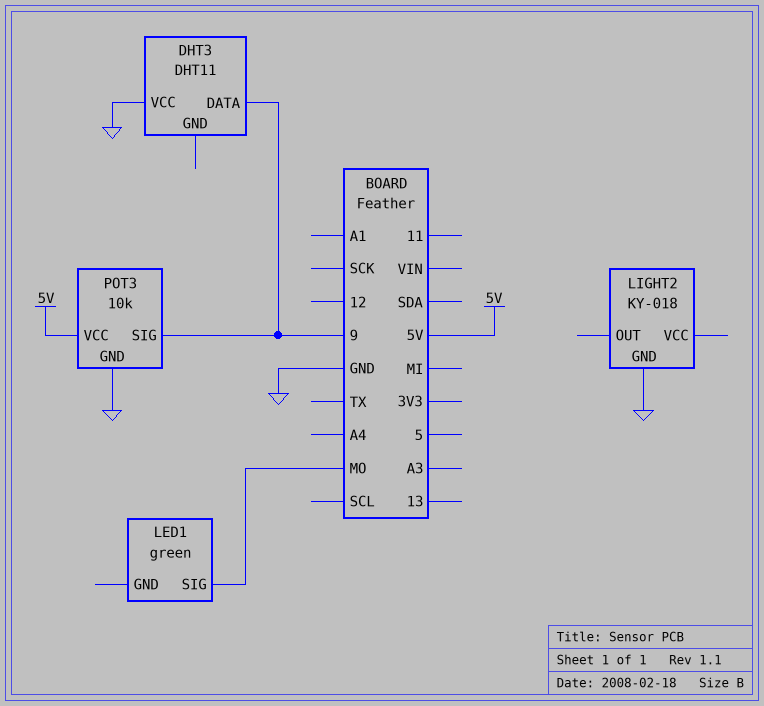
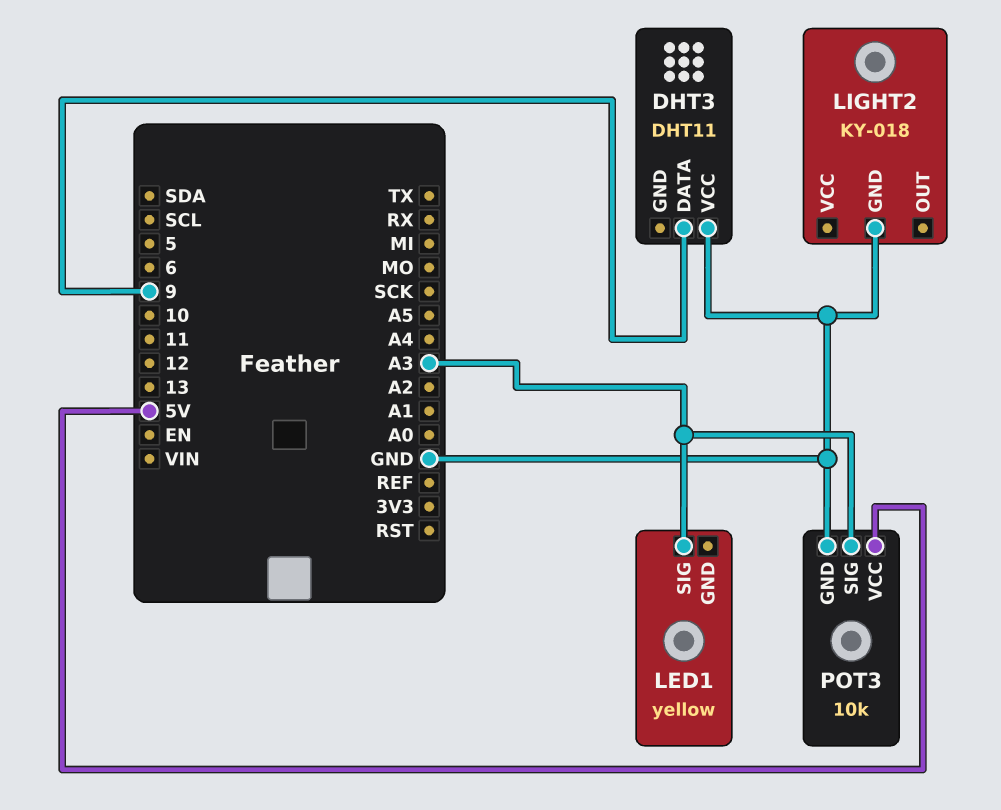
LED1: green -> yellow
LED1 pin SIG: MO -> A3
POT3 pin SIG: 9 -> A3

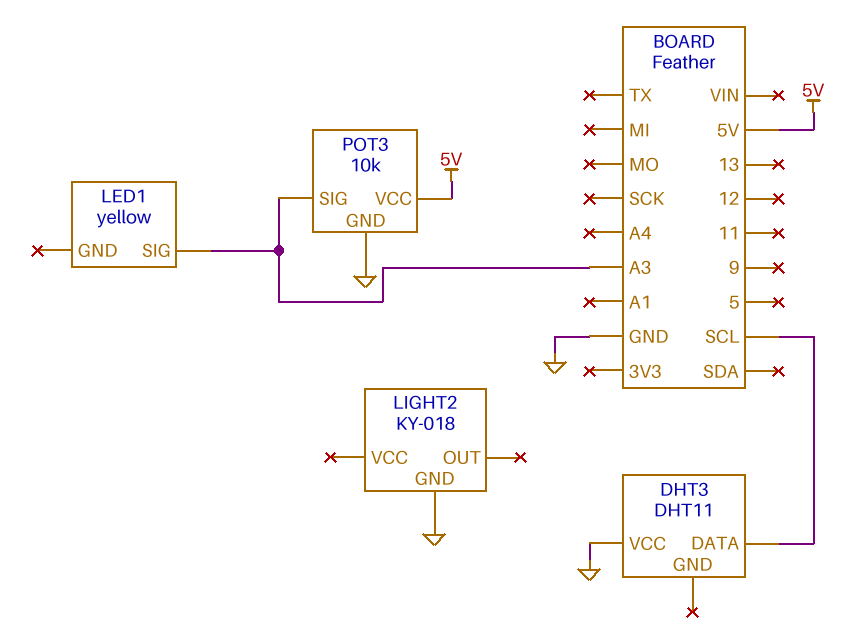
DHT3 pin DATA: 9 -> SCL

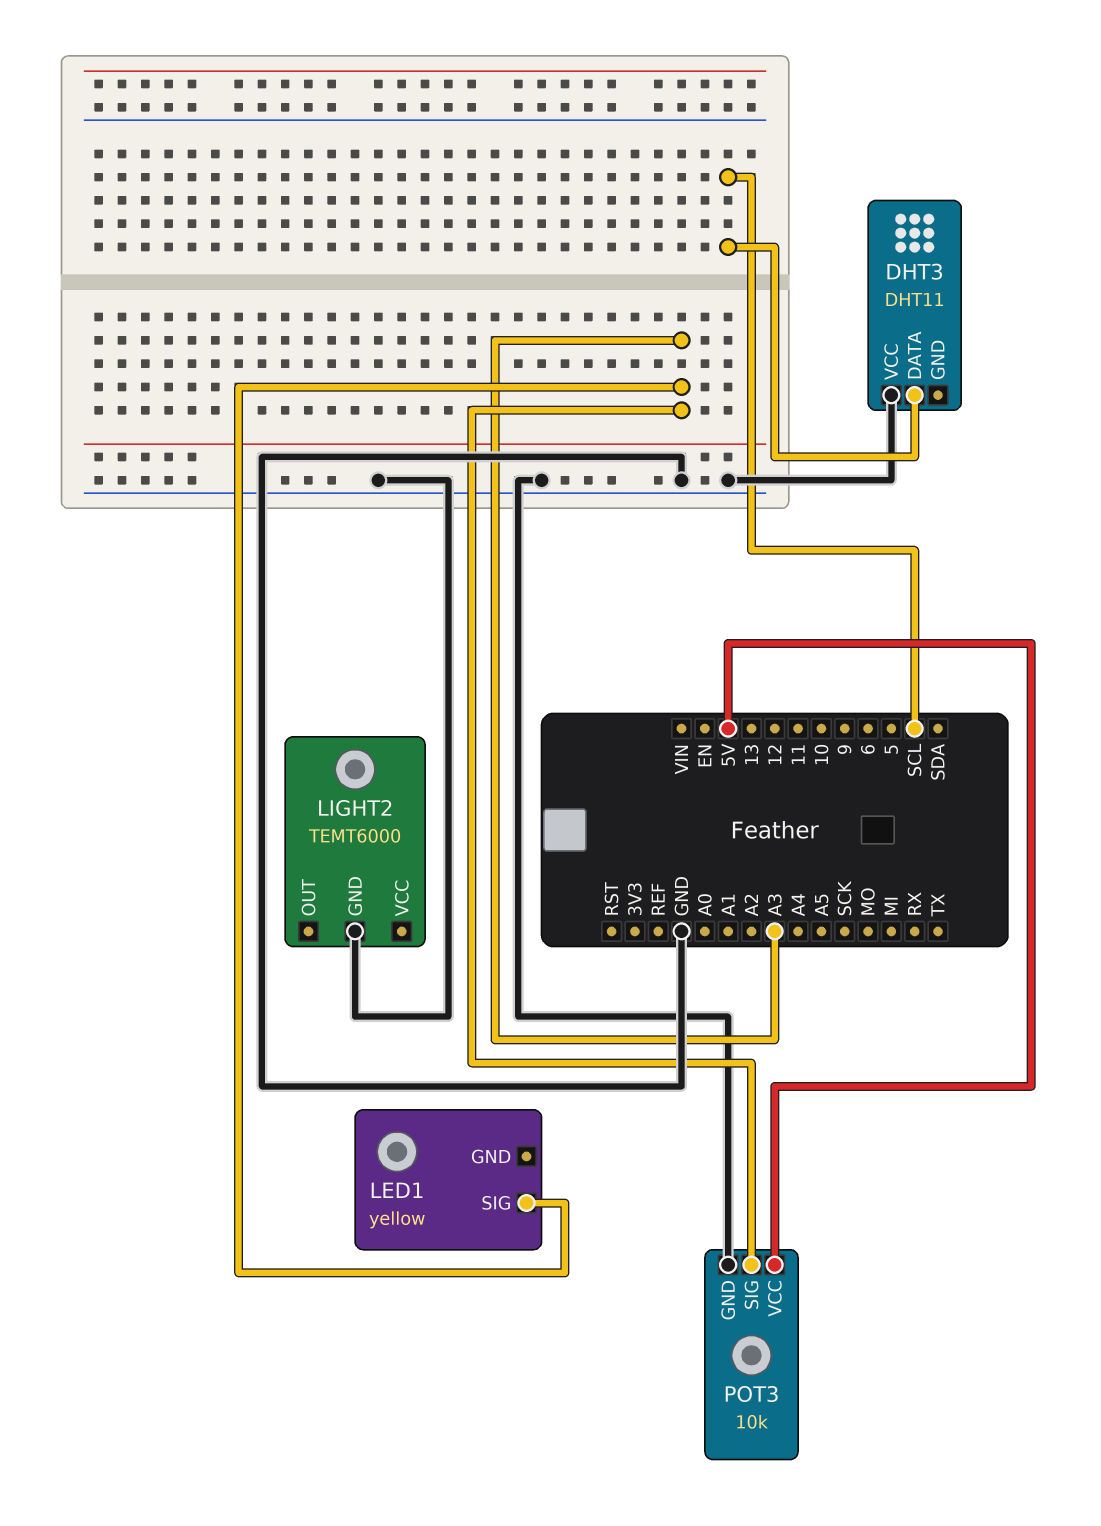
LIGHT2: KY-018 -> TEMT6000

